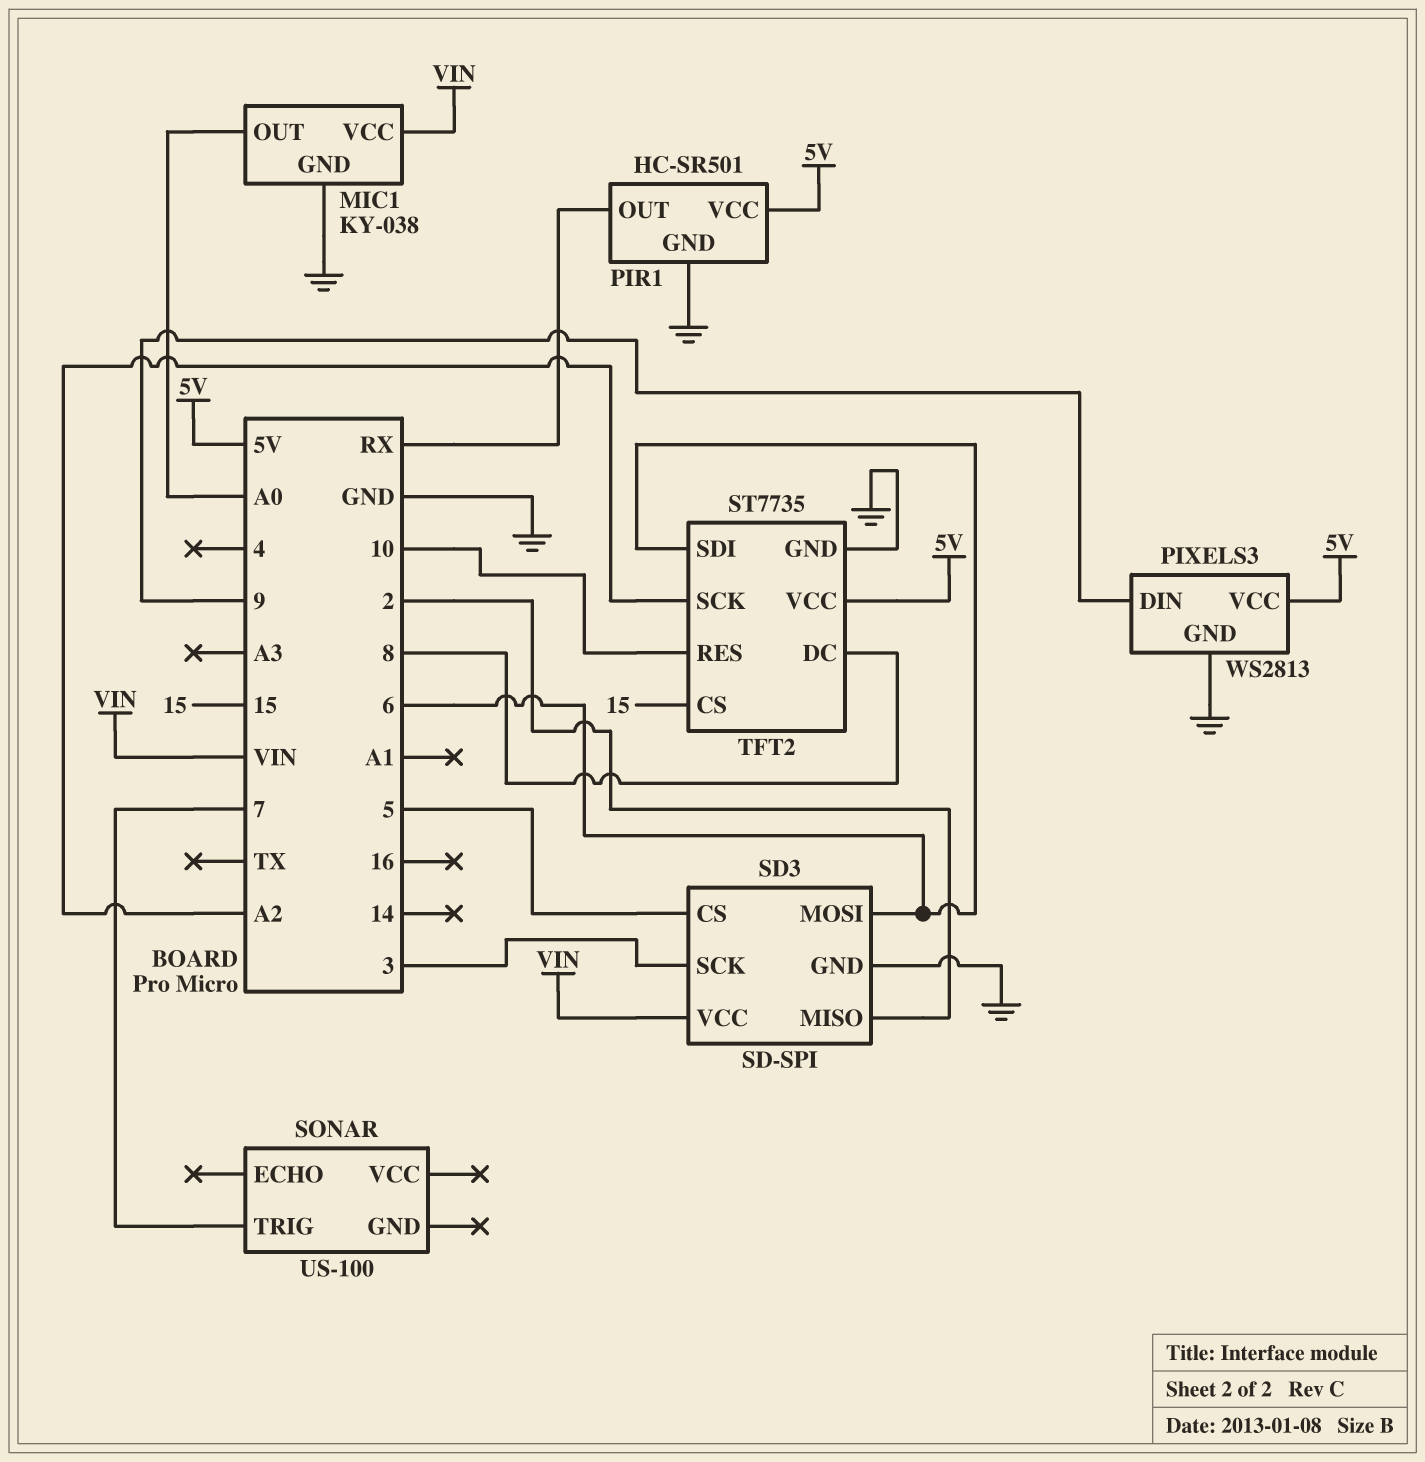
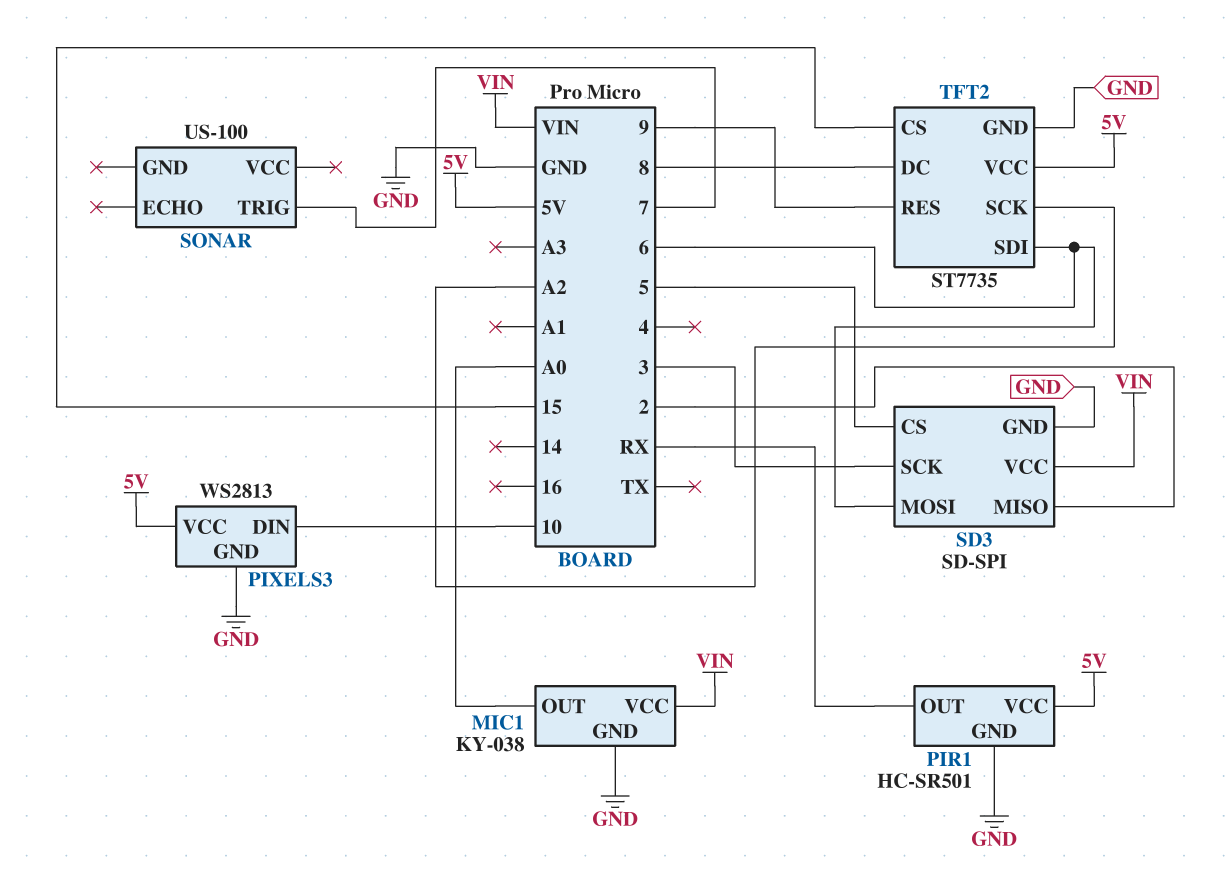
PIXELS3 pin DIN: 9 -> 10
TFT2 pin RES: 10 -> 9

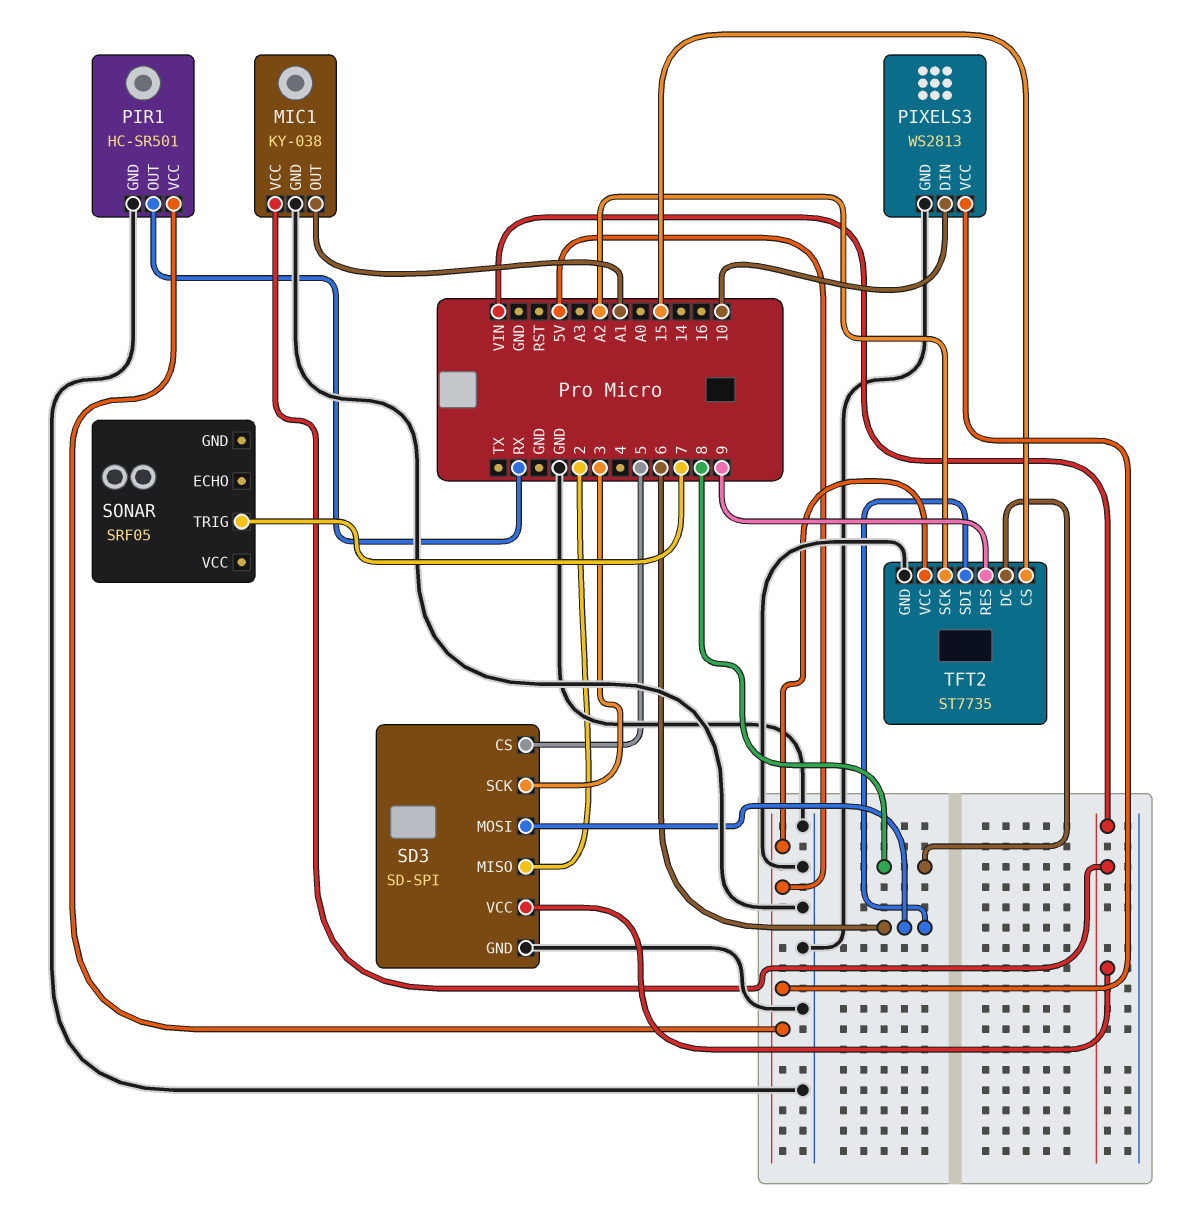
MIC1 pin OUT: A0 -> A1
SONAR: US-100 -> SRF05

